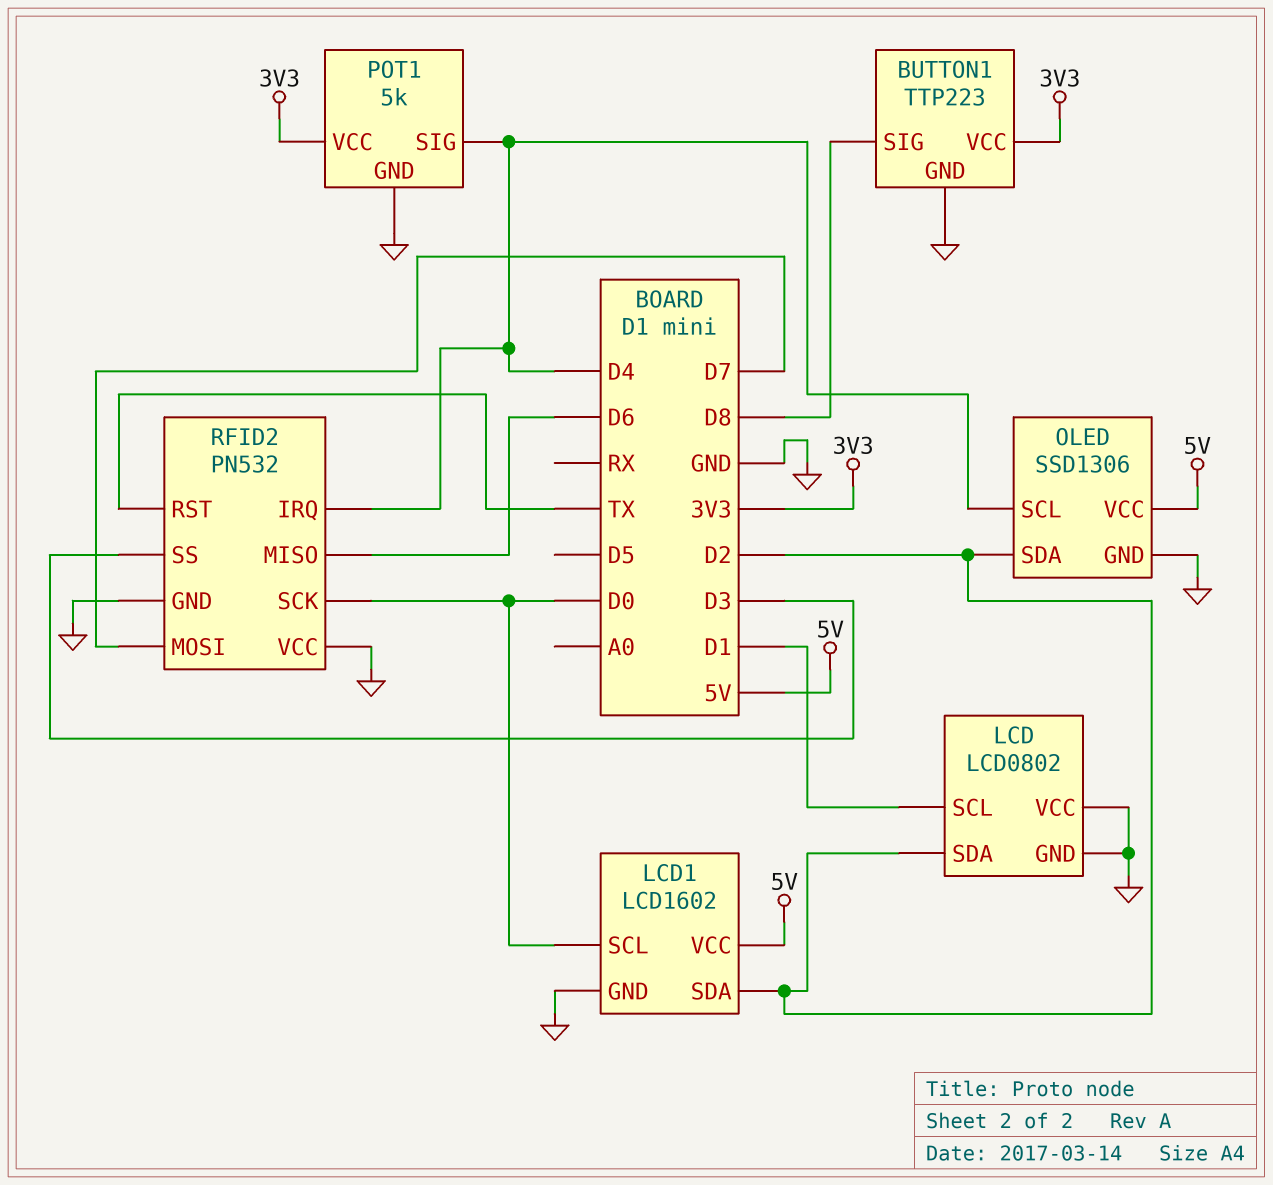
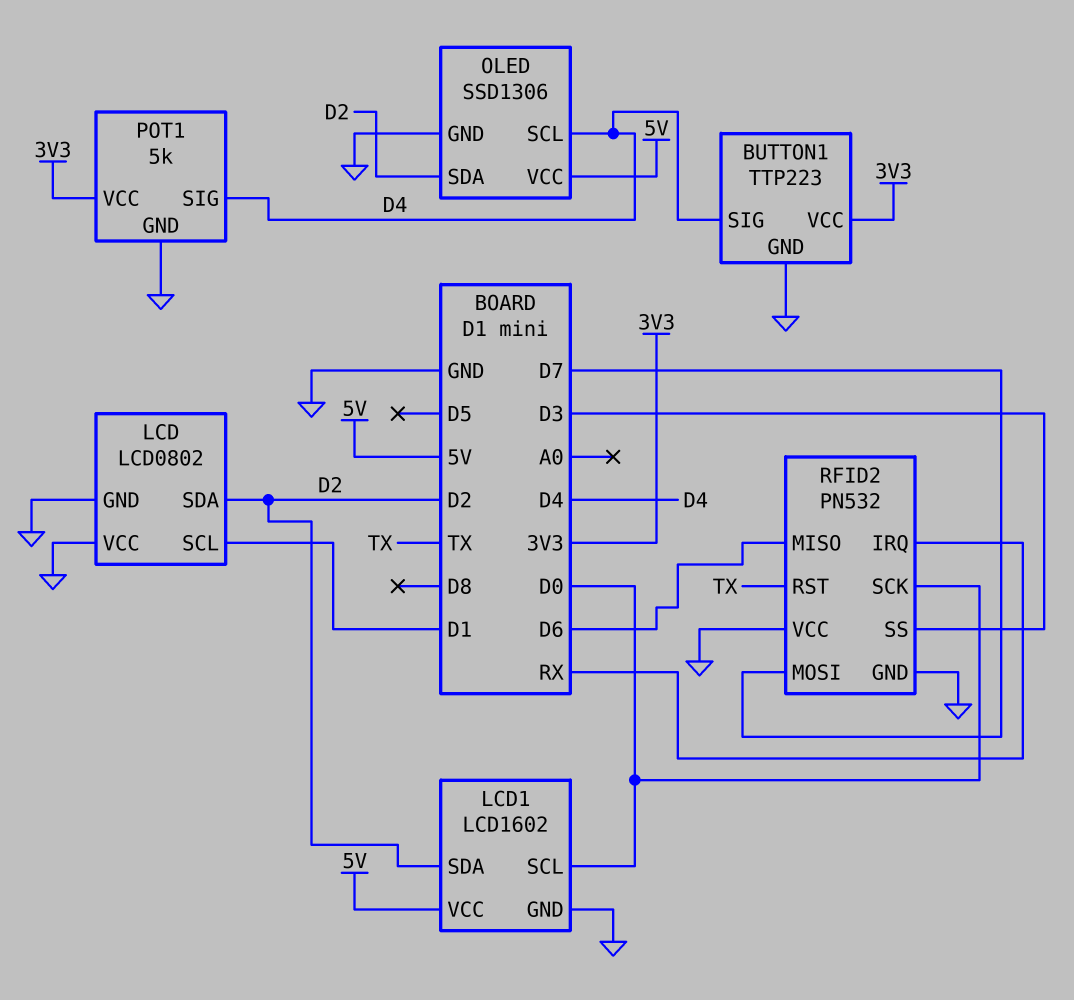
BUTTON1 pin SIG: D8 -> D4
RFID2 pin IRQ: D4 -> RX

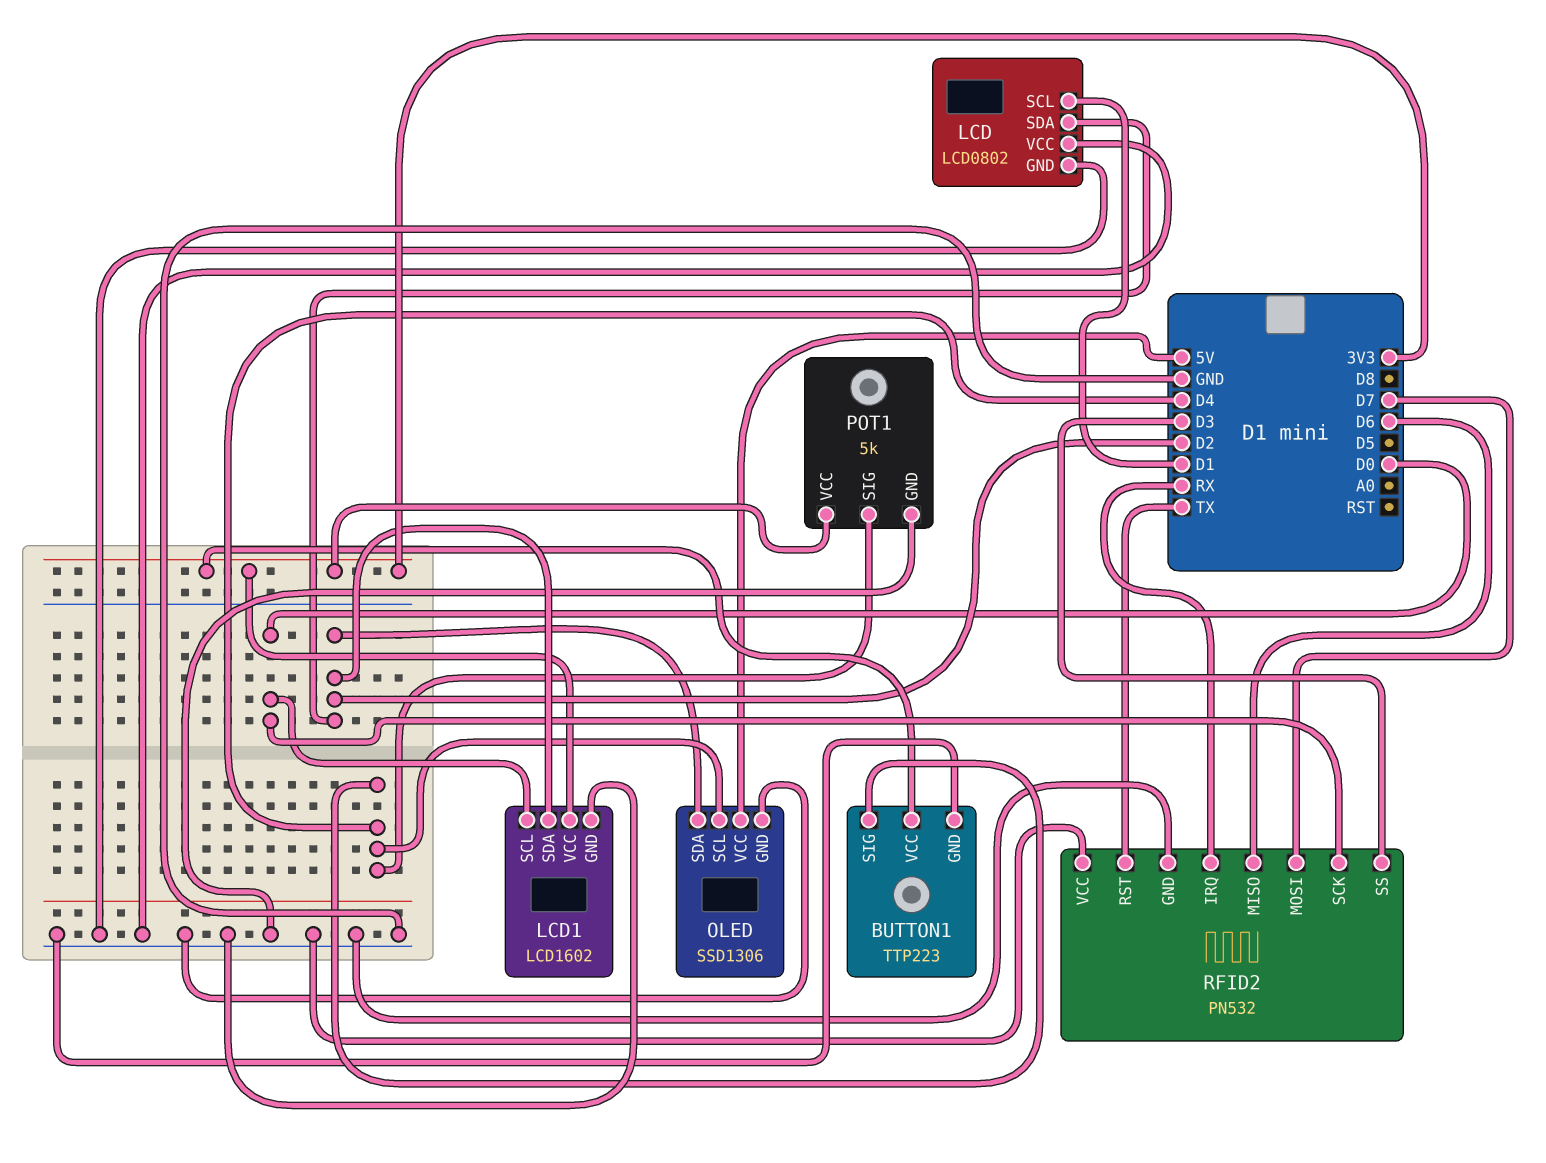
LCD1 pin VCC: 5V -> 3V3

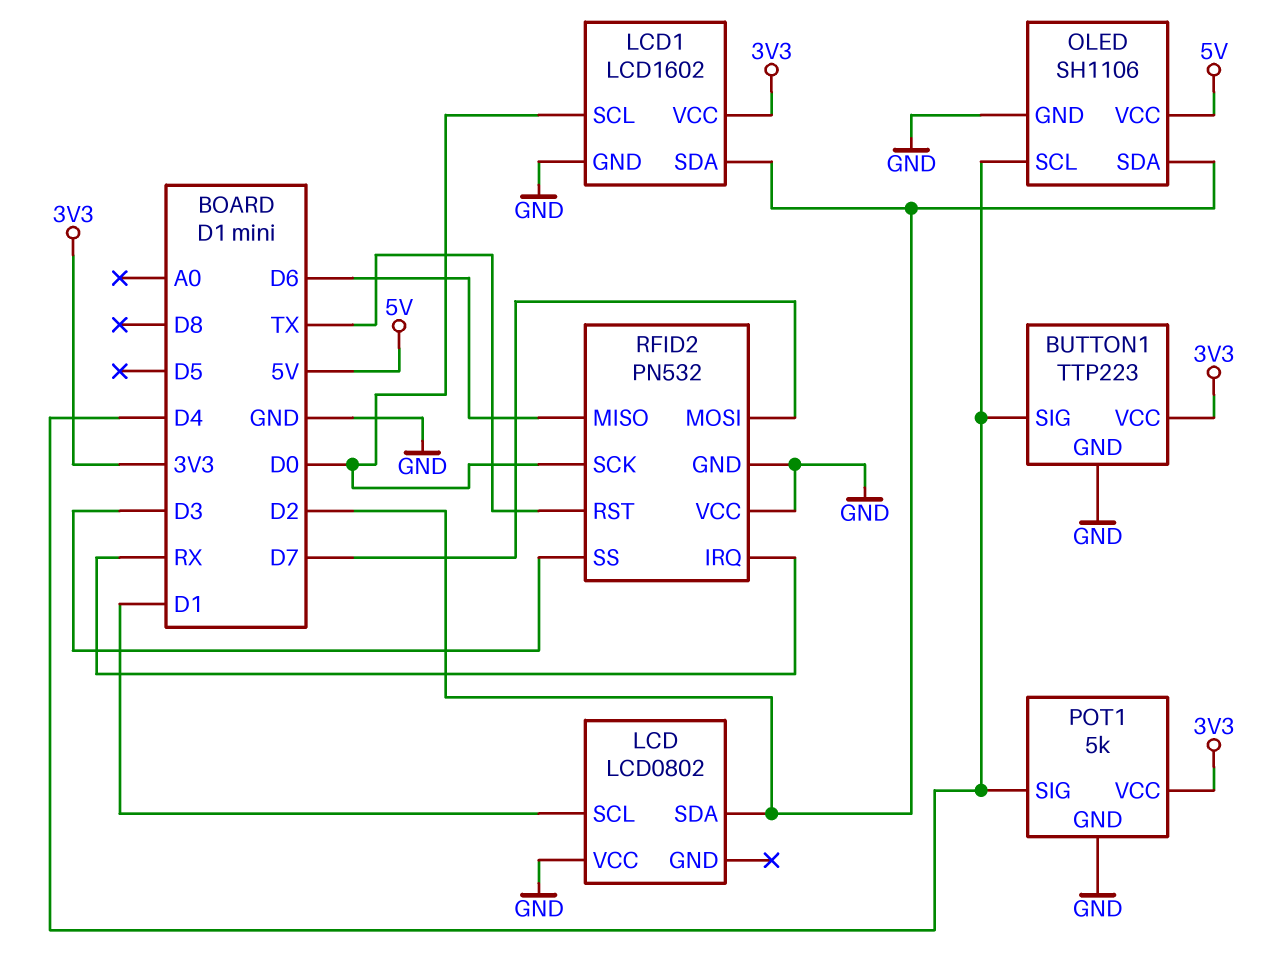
LCD pin GND: GND -> none
OLED: SSD1306 -> SH1106

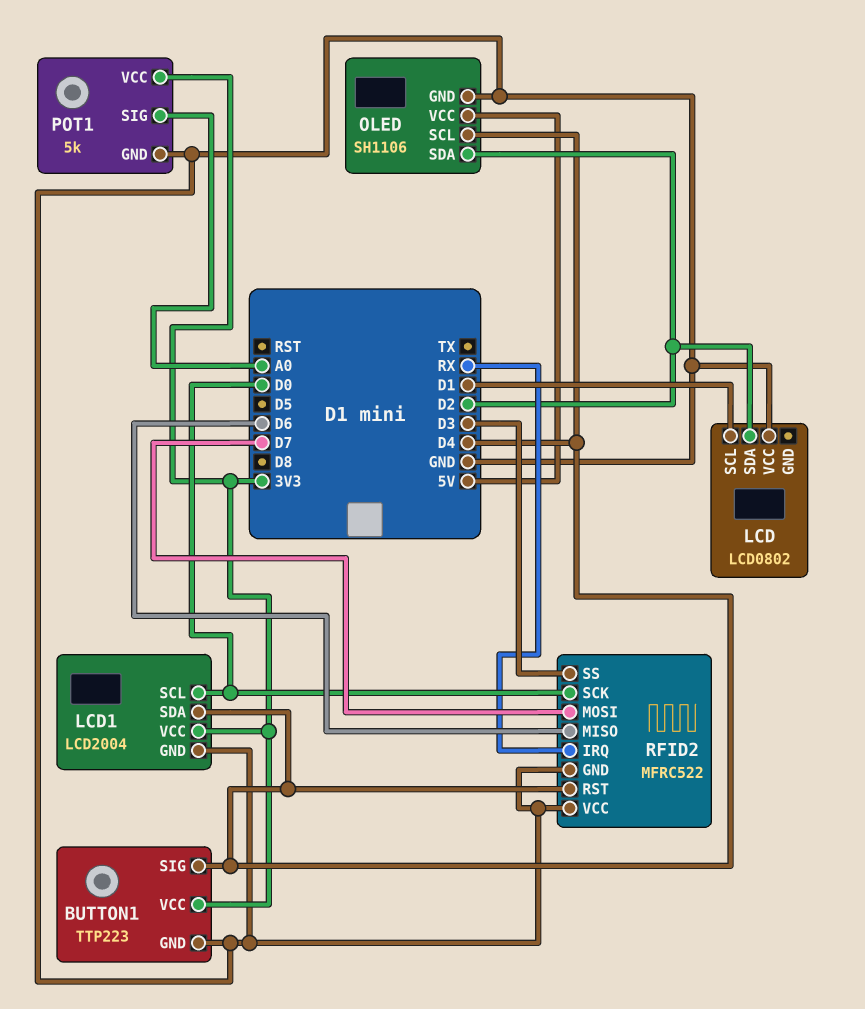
LCD1: LCD1602 -> LCD2004
LCD1 pin SDA: D2 -> D4
POT1 pin SIG: D4 -> A0
RFID2: PN532 -> MFRC522
RFID2 pin RST: TX -> D4

